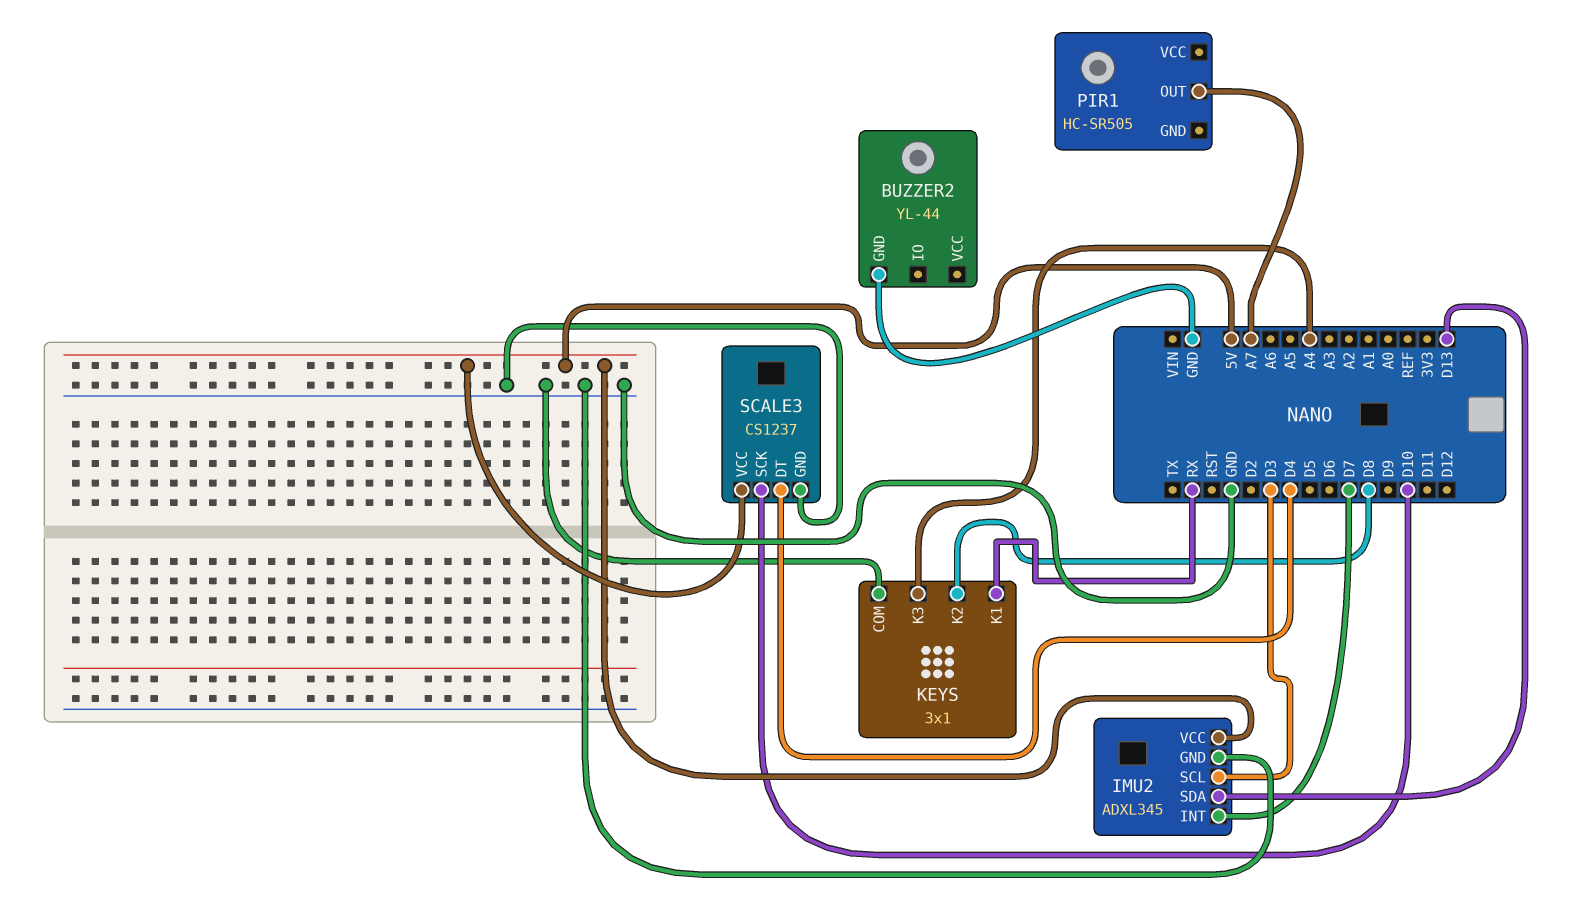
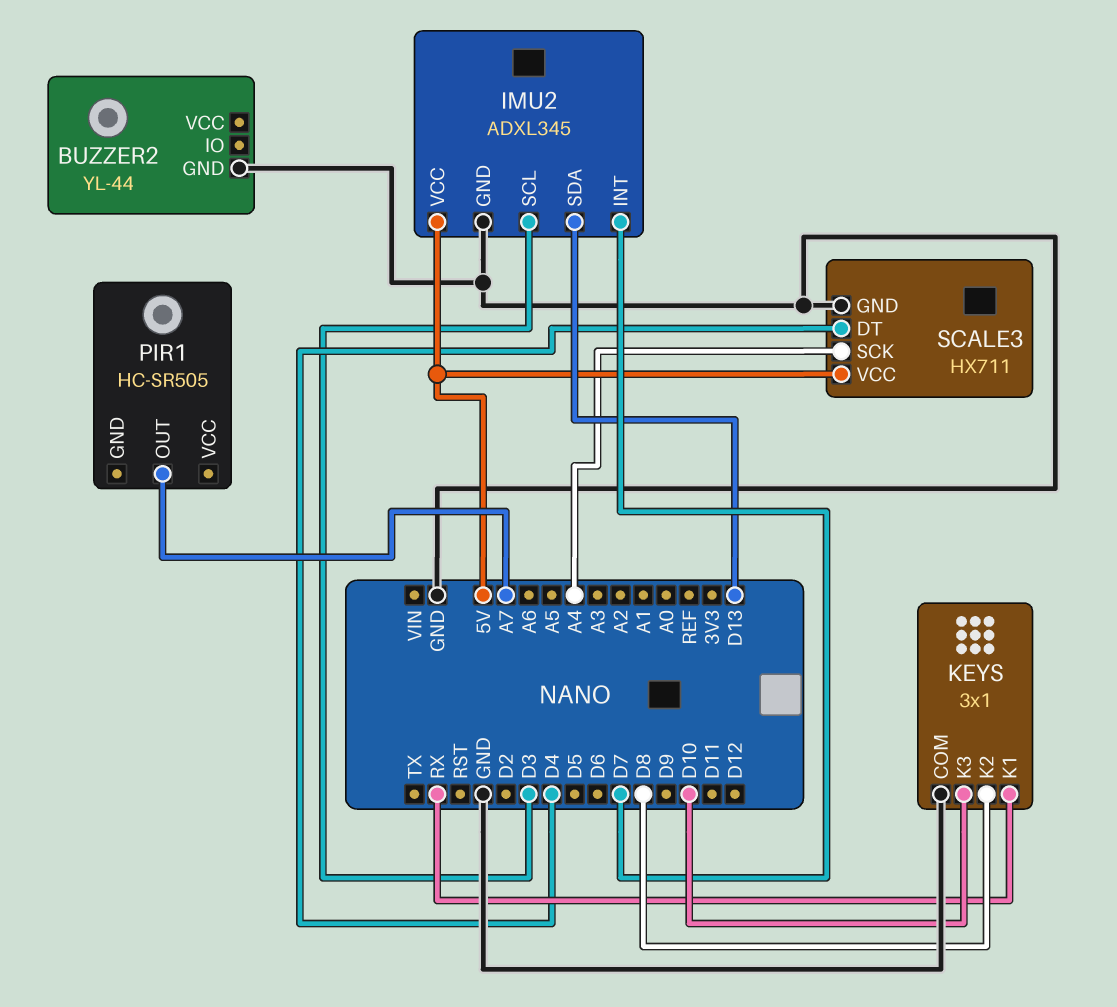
KEYS pin K3: A4 -> D10
SCALE3: CS1237 -> HX711
SCALE3 pin SCK: D10 -> A4

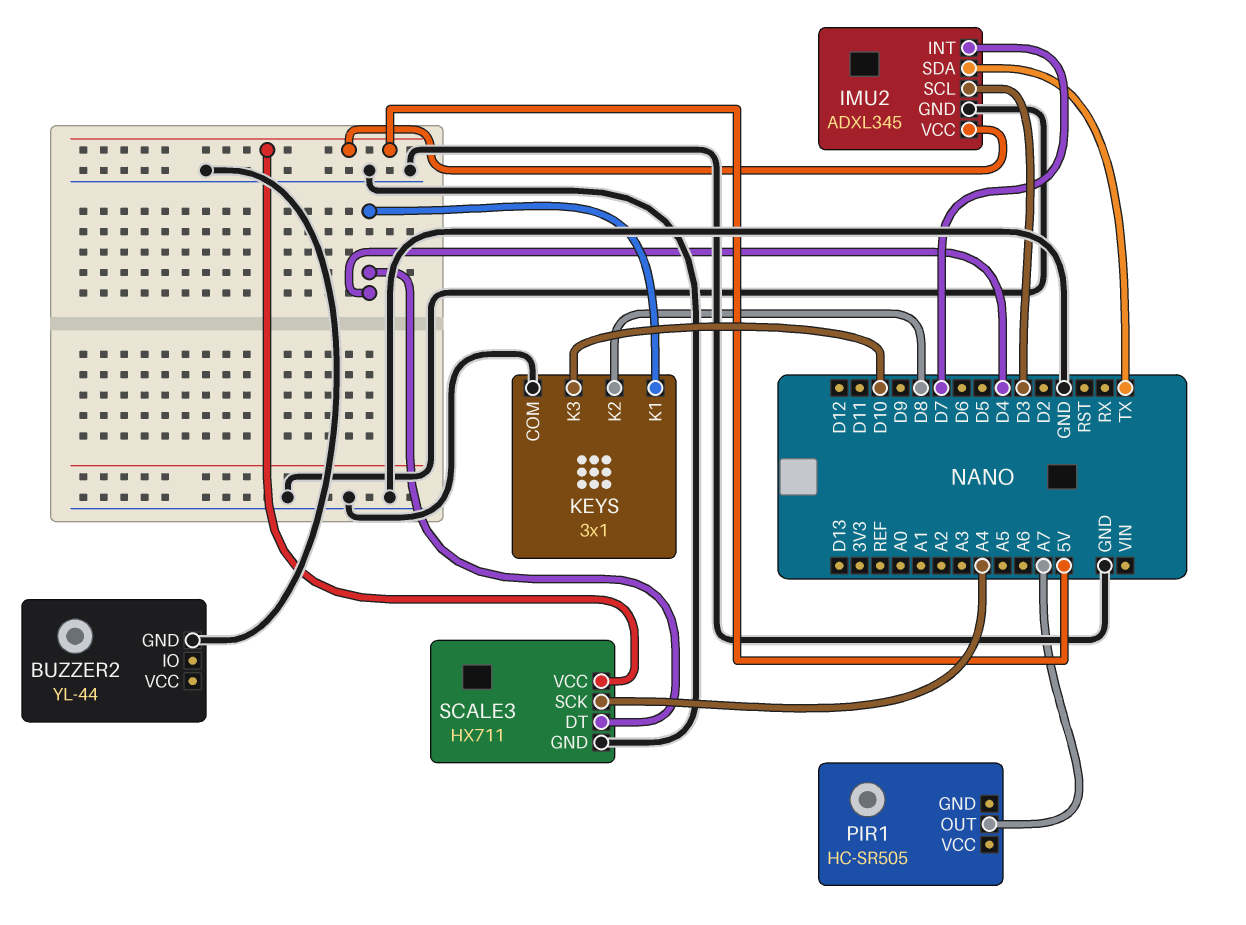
IMU2 pin SDA: D13 -> TX
KEYS pin K1: RX -> D4

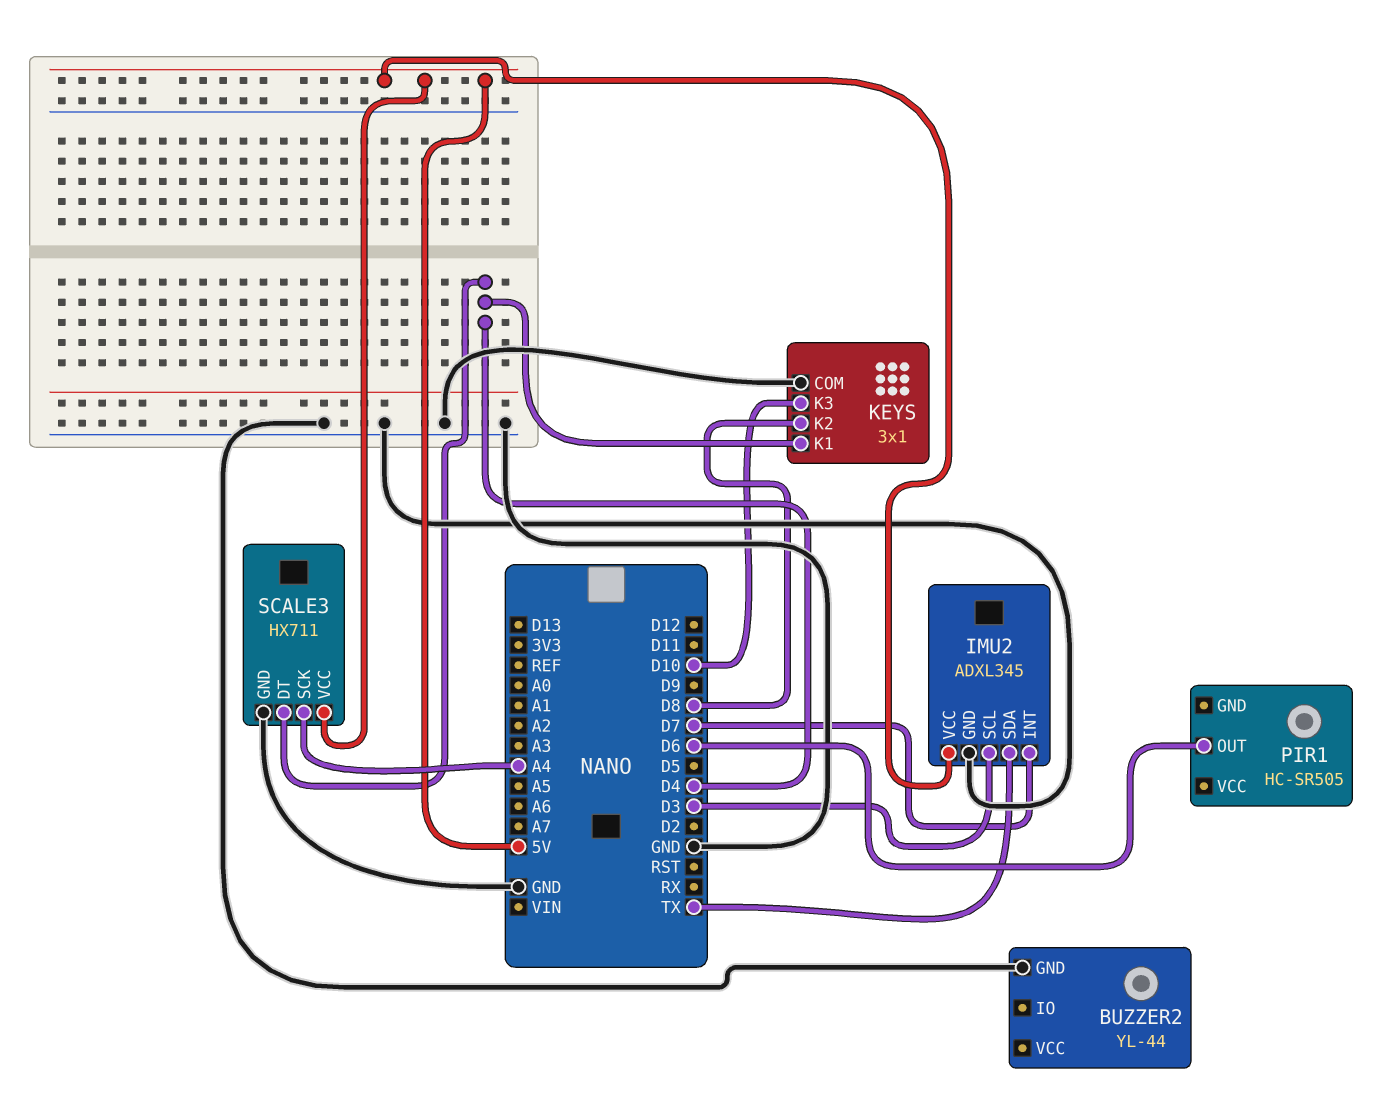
PIR1 pin OUT: A7 -> D6

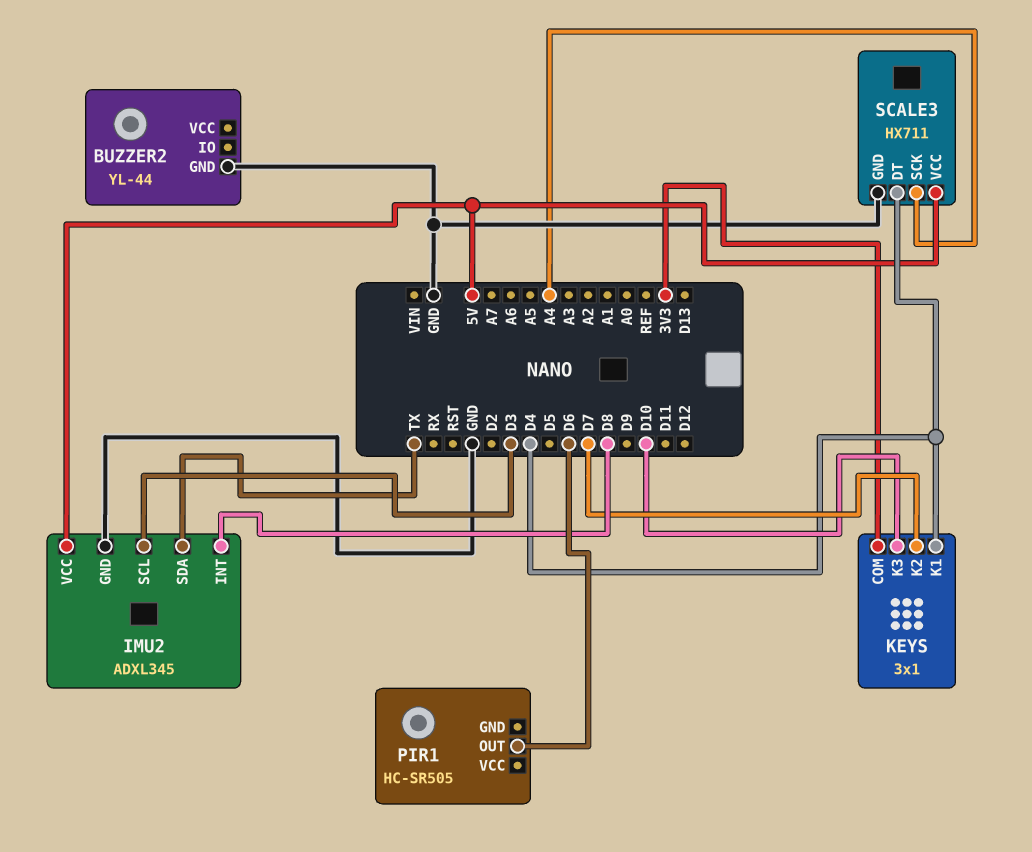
IMU2 pin INT: D7 -> D8
KEYS pin COM: GND -> 3V3
KEYS pin K2: D8 -> D7

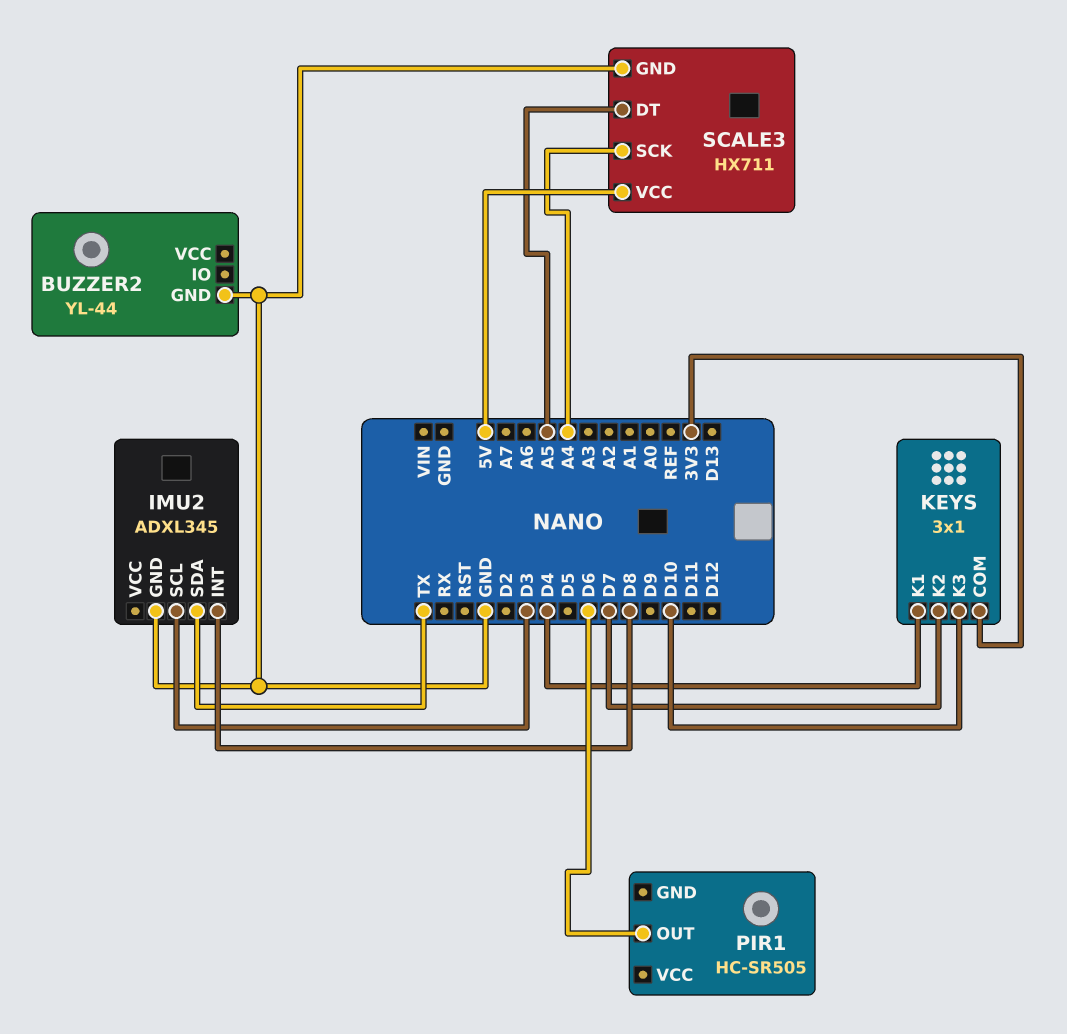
IMU2 pin VCC: 5V -> none
SCALE3 pin DT: D4 -> A5

